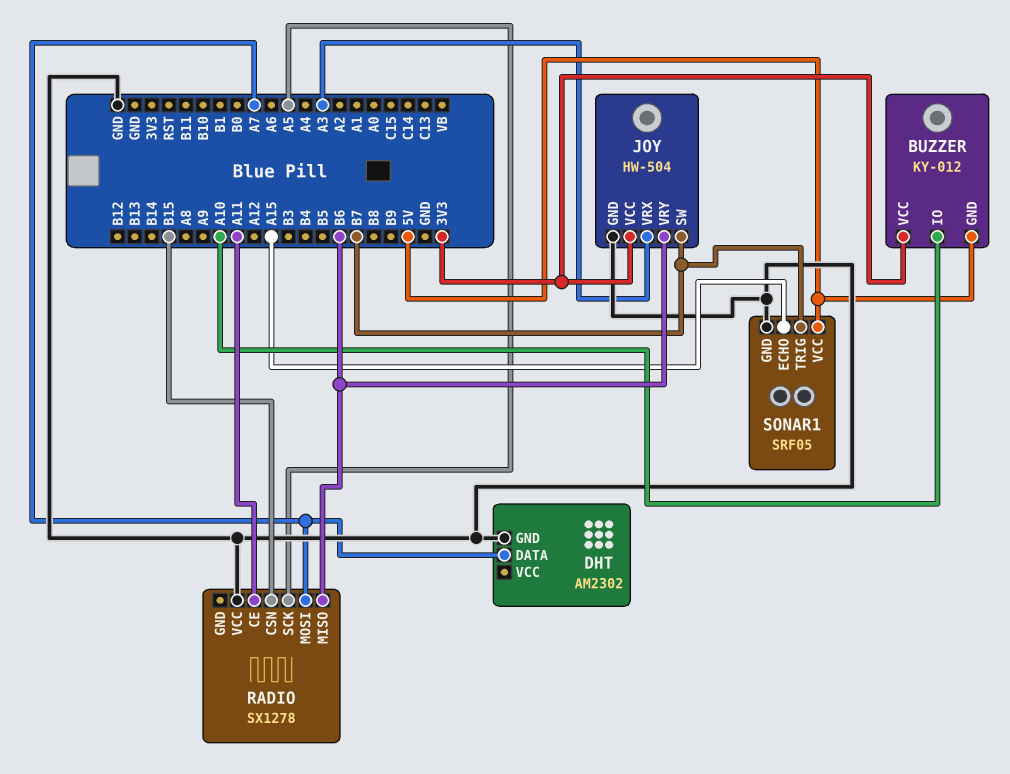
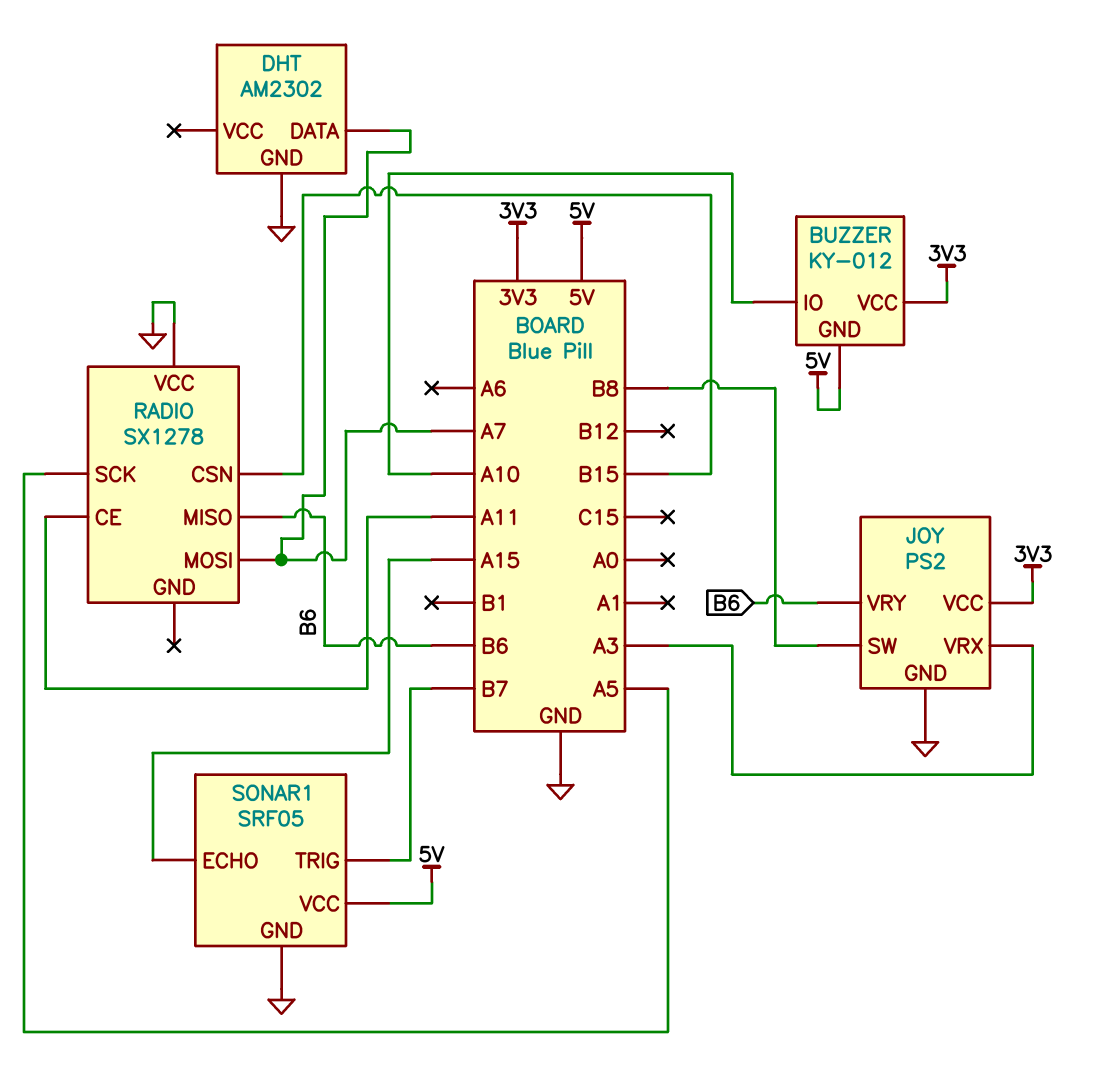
JOY: HW-504 -> PS2
JOY pin SW: B7 -> B8

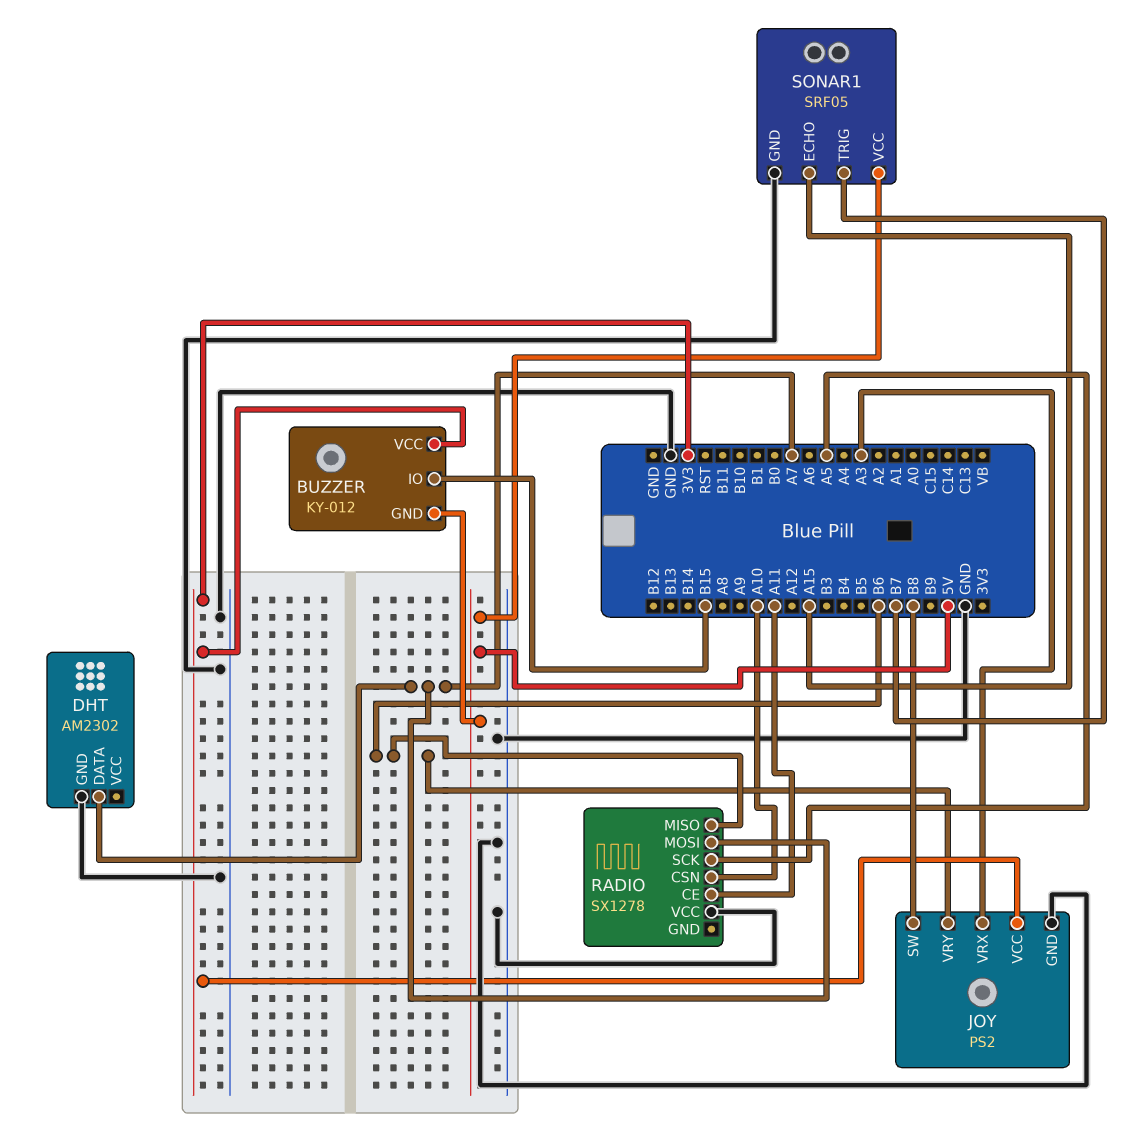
BUZZER pin IO: A10 -> B15
RADIO pin CSN: B15 -> A10

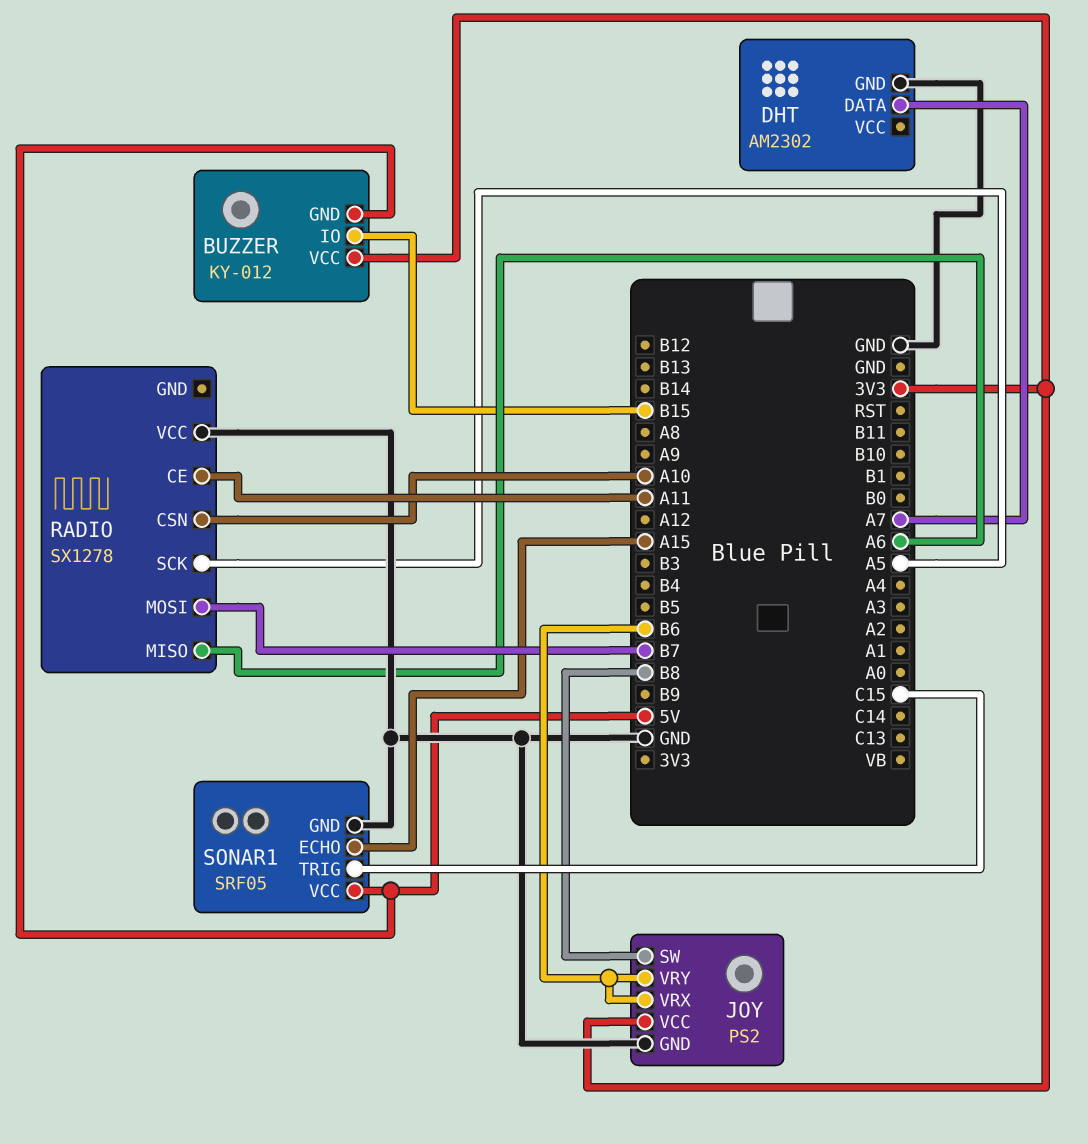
JOY pin VRX: A3 -> B6
RADIO pin MISO: B6 -> A6
RADIO pin MOSI: A7 -> B7
SONAR1 pin TRIG: B7 -> C15

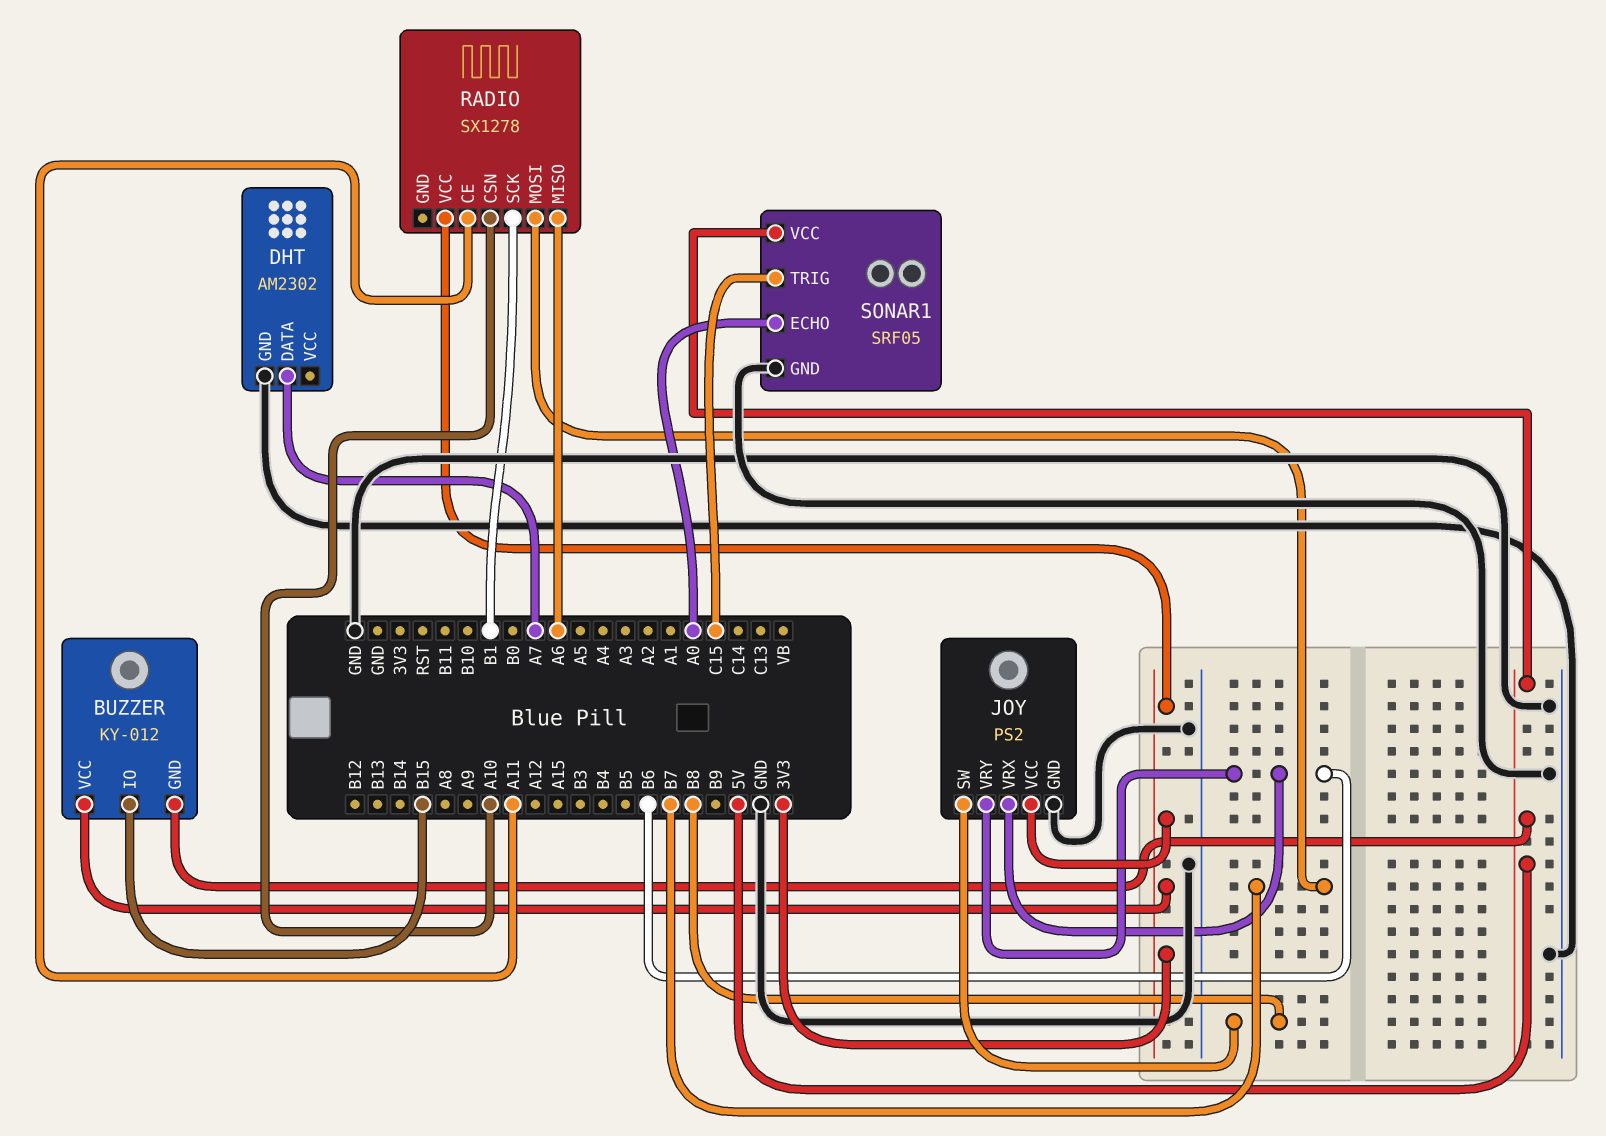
RADIO pin SCK: A5 -> B1
RADIO pin VCC: GND -> 3V3
SONAR1 pin ECHO: A15 -> A0

